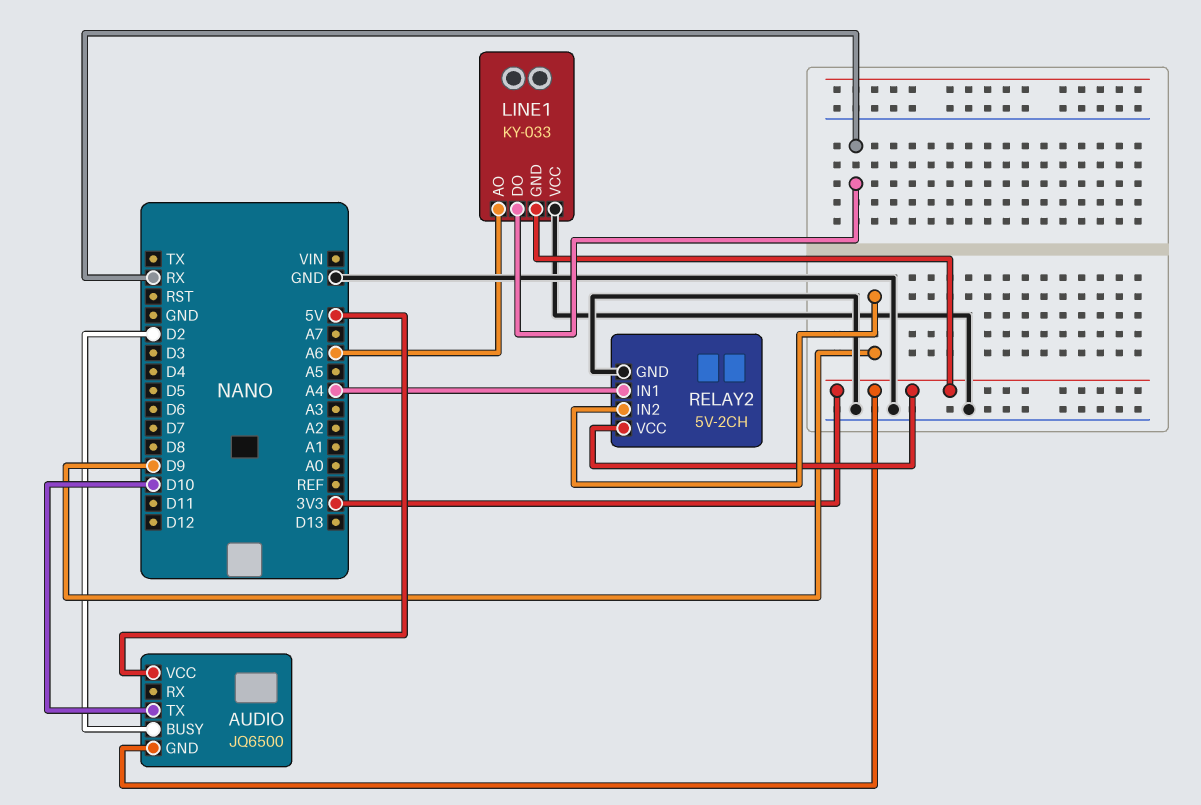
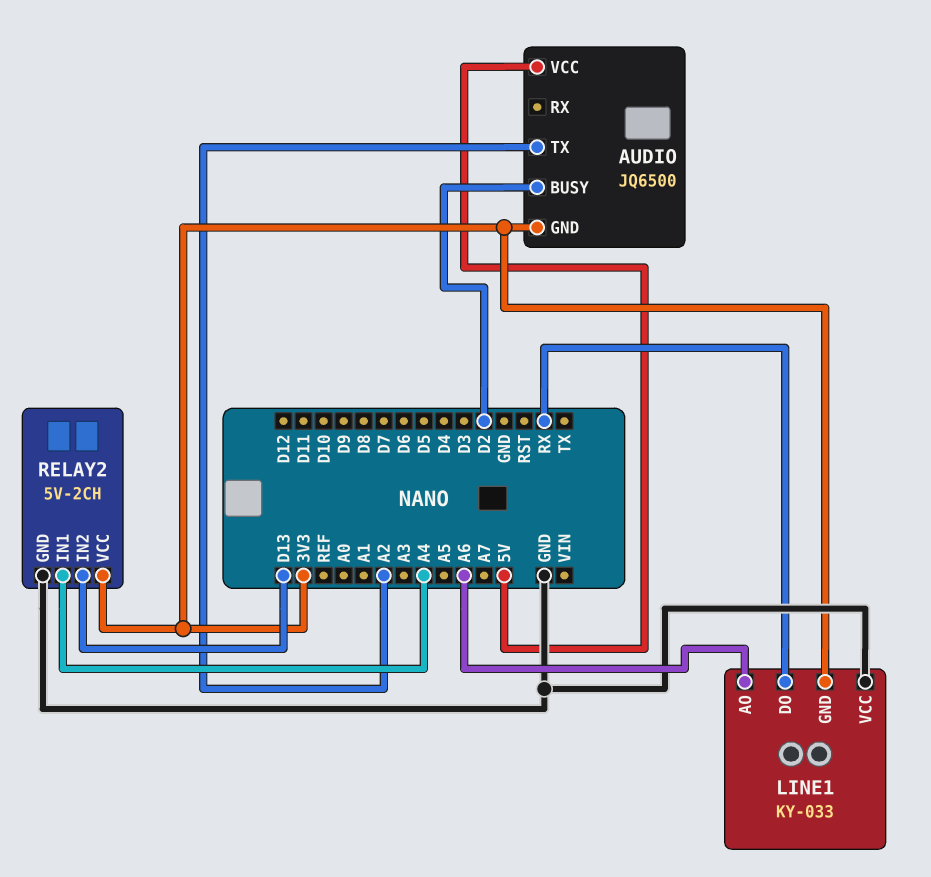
AUDIO pin TX: D10 -> A2
RELAY2 pin IN2: D9 -> D13

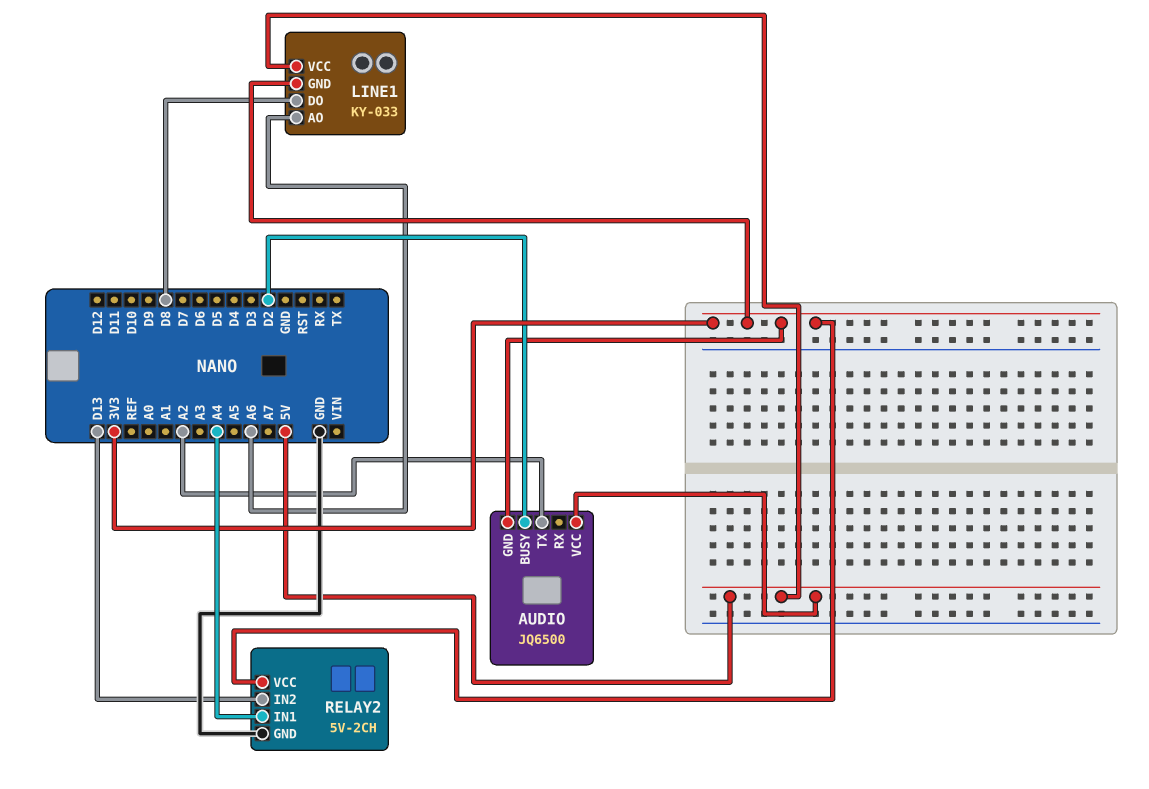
LINE1 pin DO: RX -> D8
LINE1 pin VCC: GND -> 5V

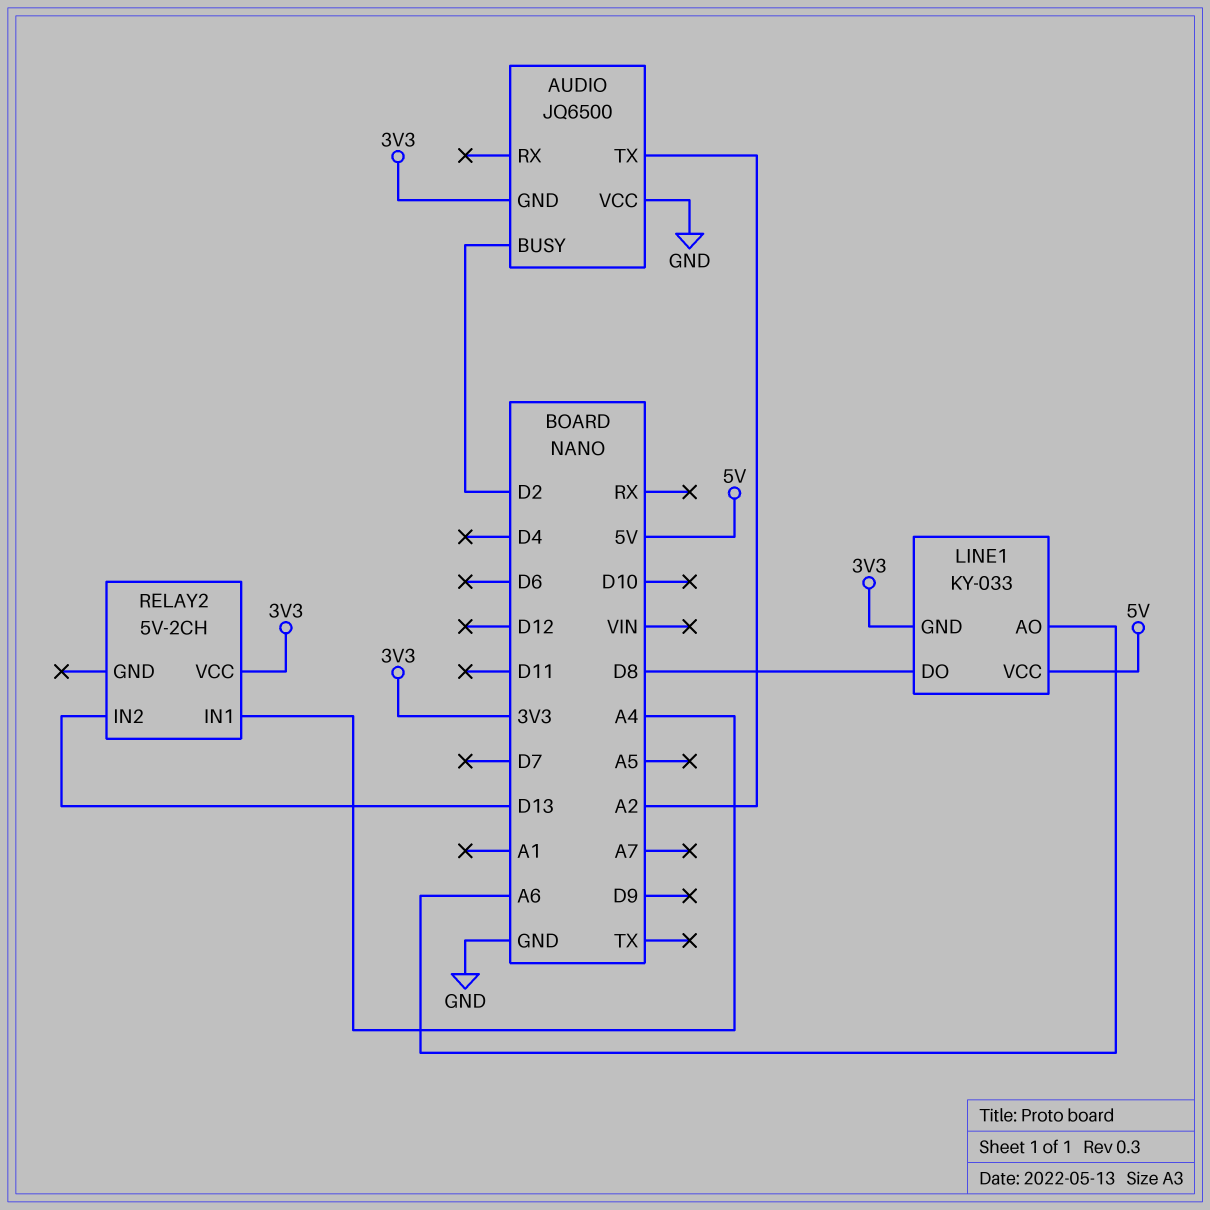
AUDIO pin VCC: 5V -> GND
RELAY2 pin GND: GND -> none

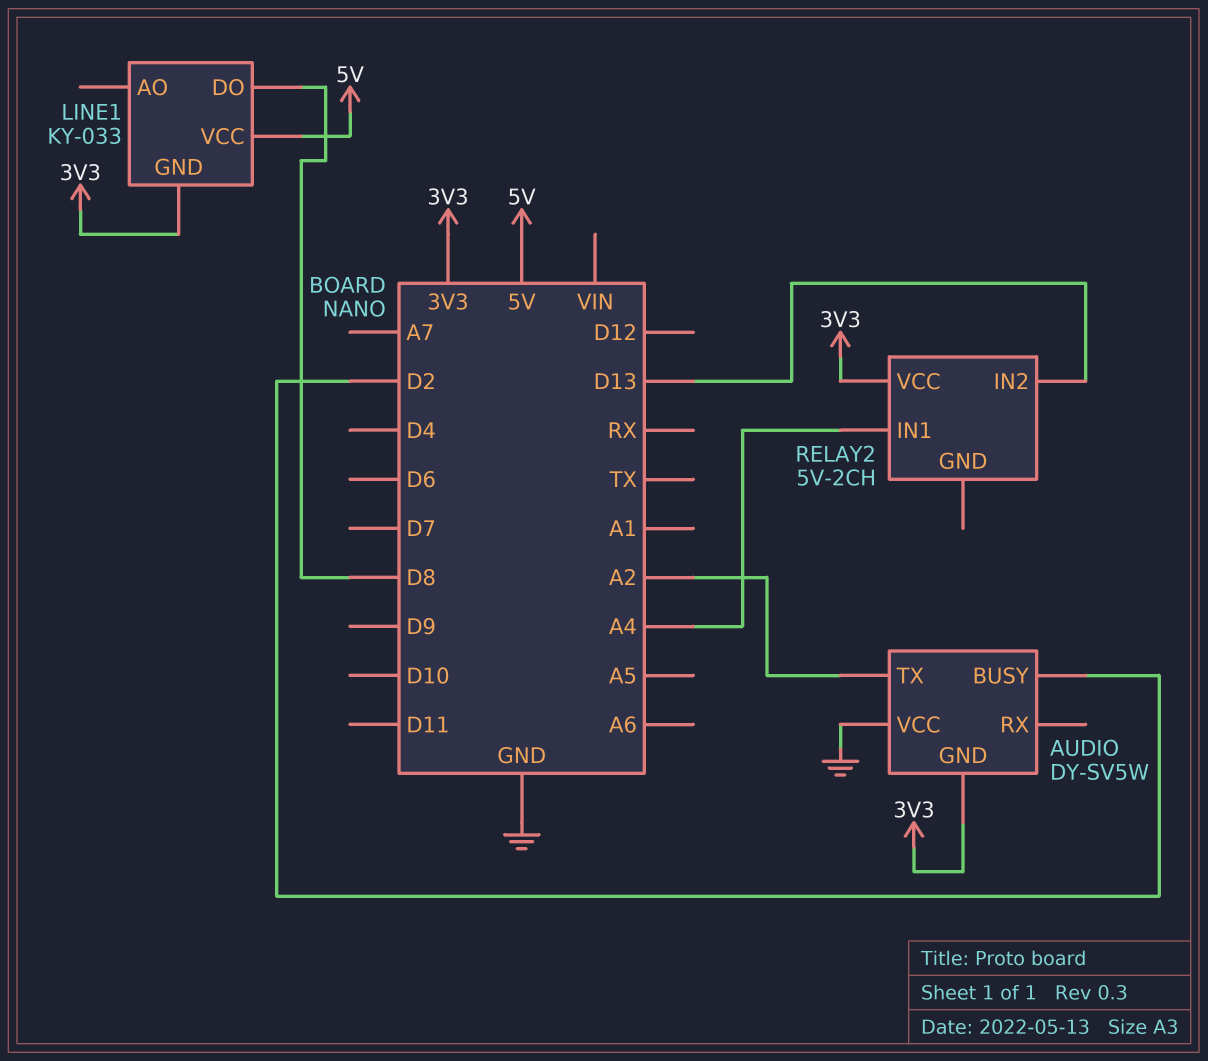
AUDIO: JQ6500 -> DY-SV5W
LINE1 pin AO: A6 -> none

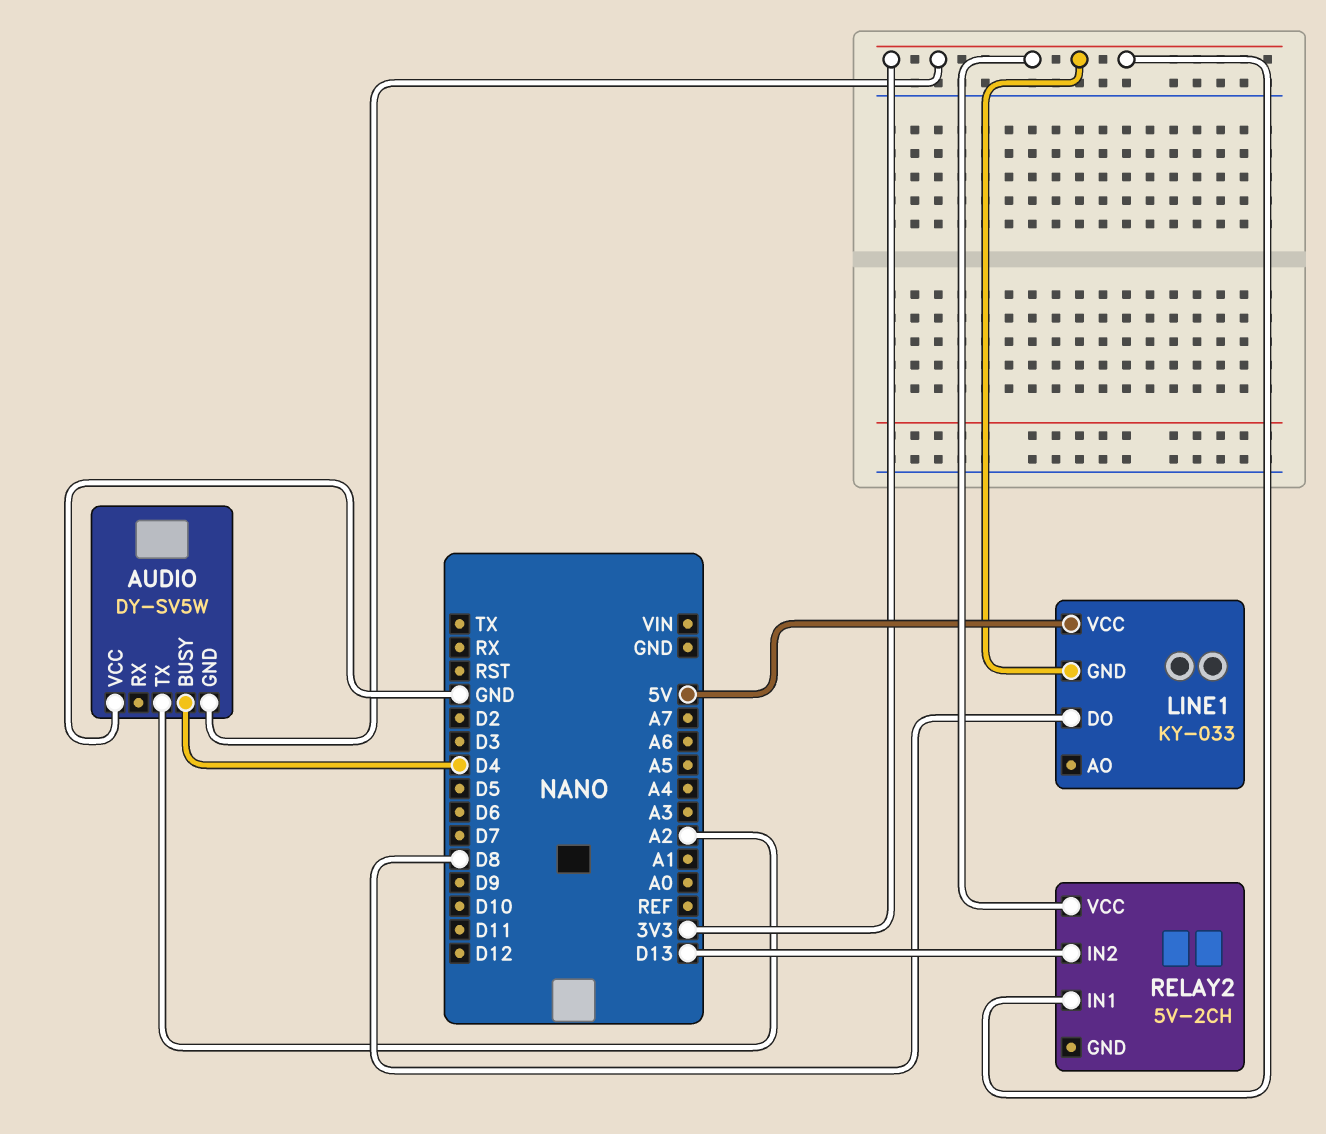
AUDIO pin BUSY: D2 -> D4
RELAY2 pin IN1: A4 -> 3V3

